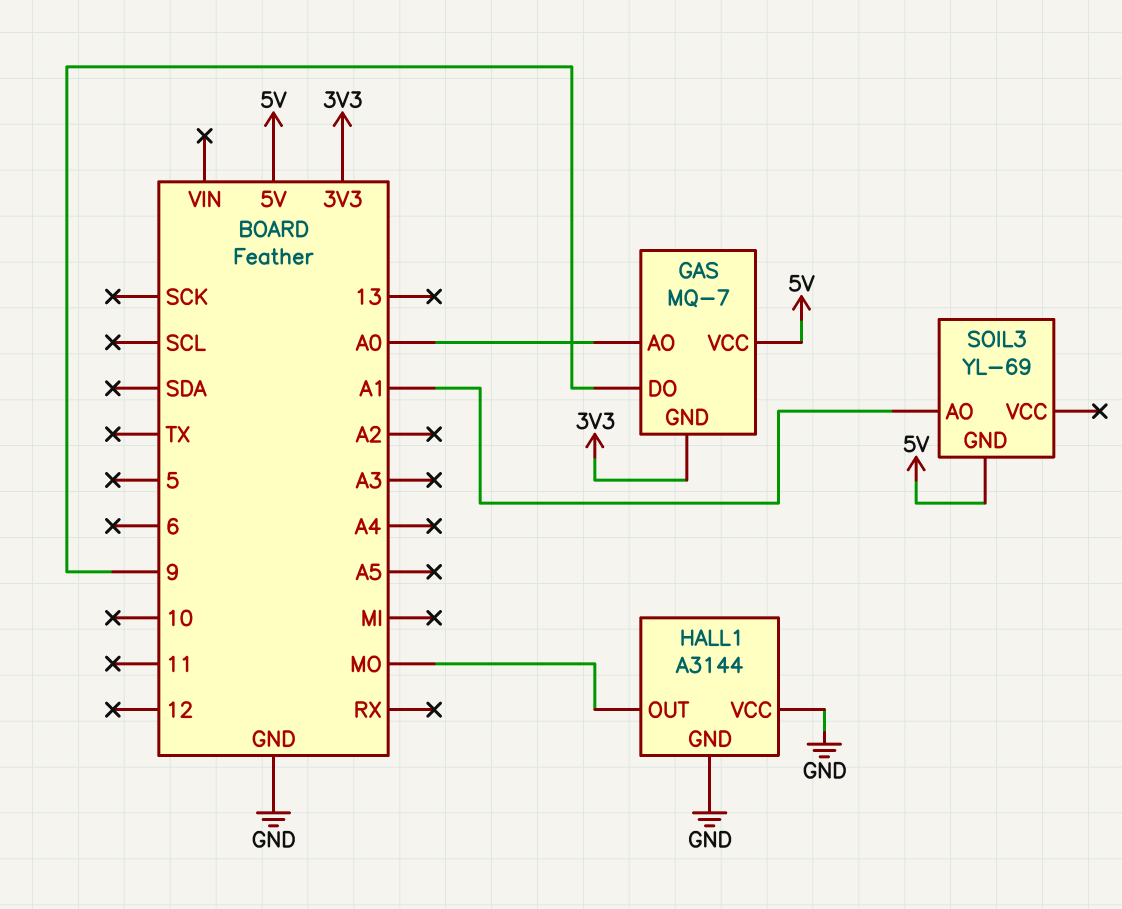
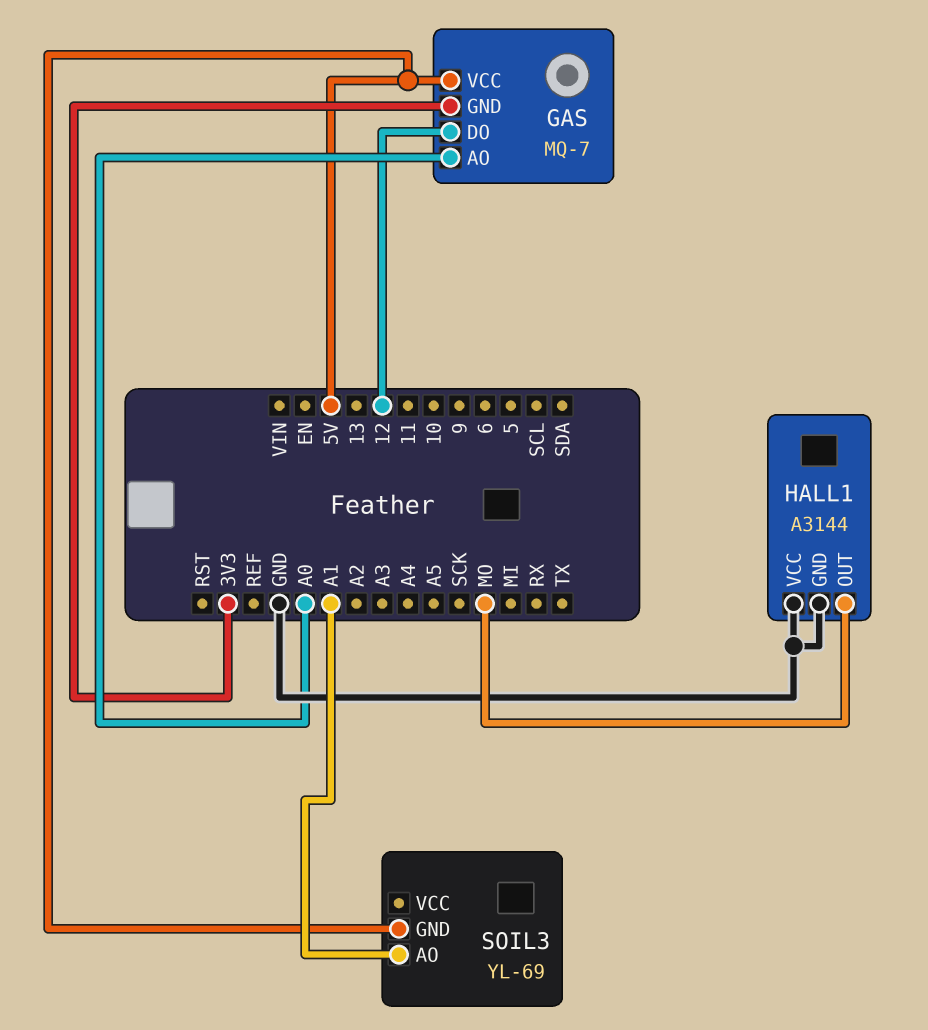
GAS pin DO: 9 -> 12

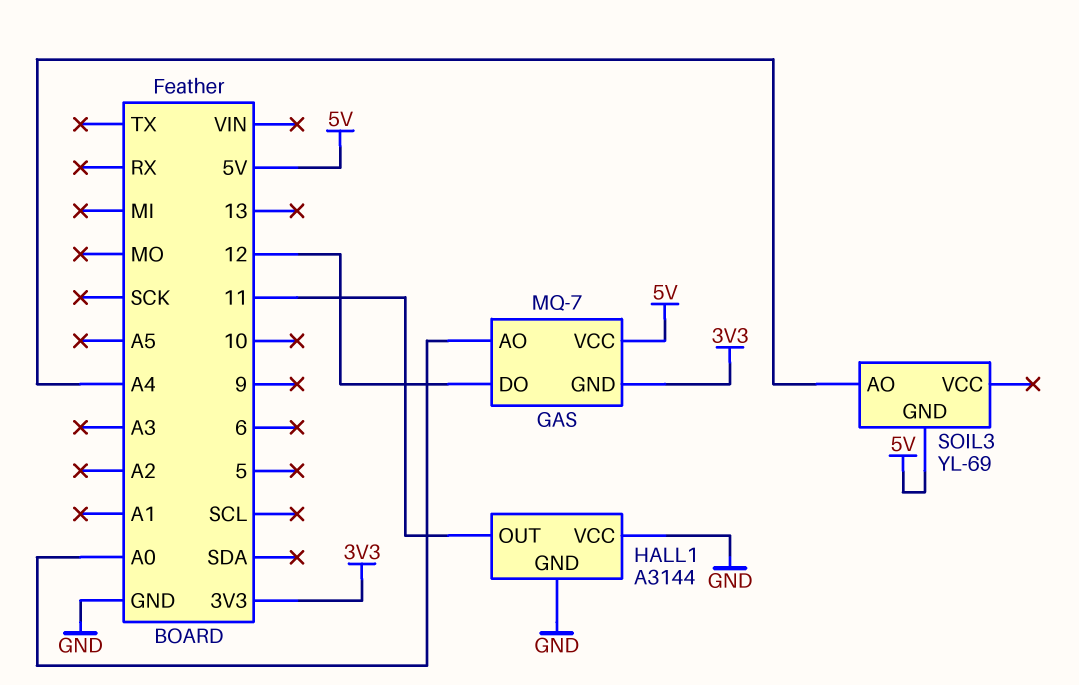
HALL1 pin OUT: MO -> 11
SOIL3 pin AO: A1 -> A4

